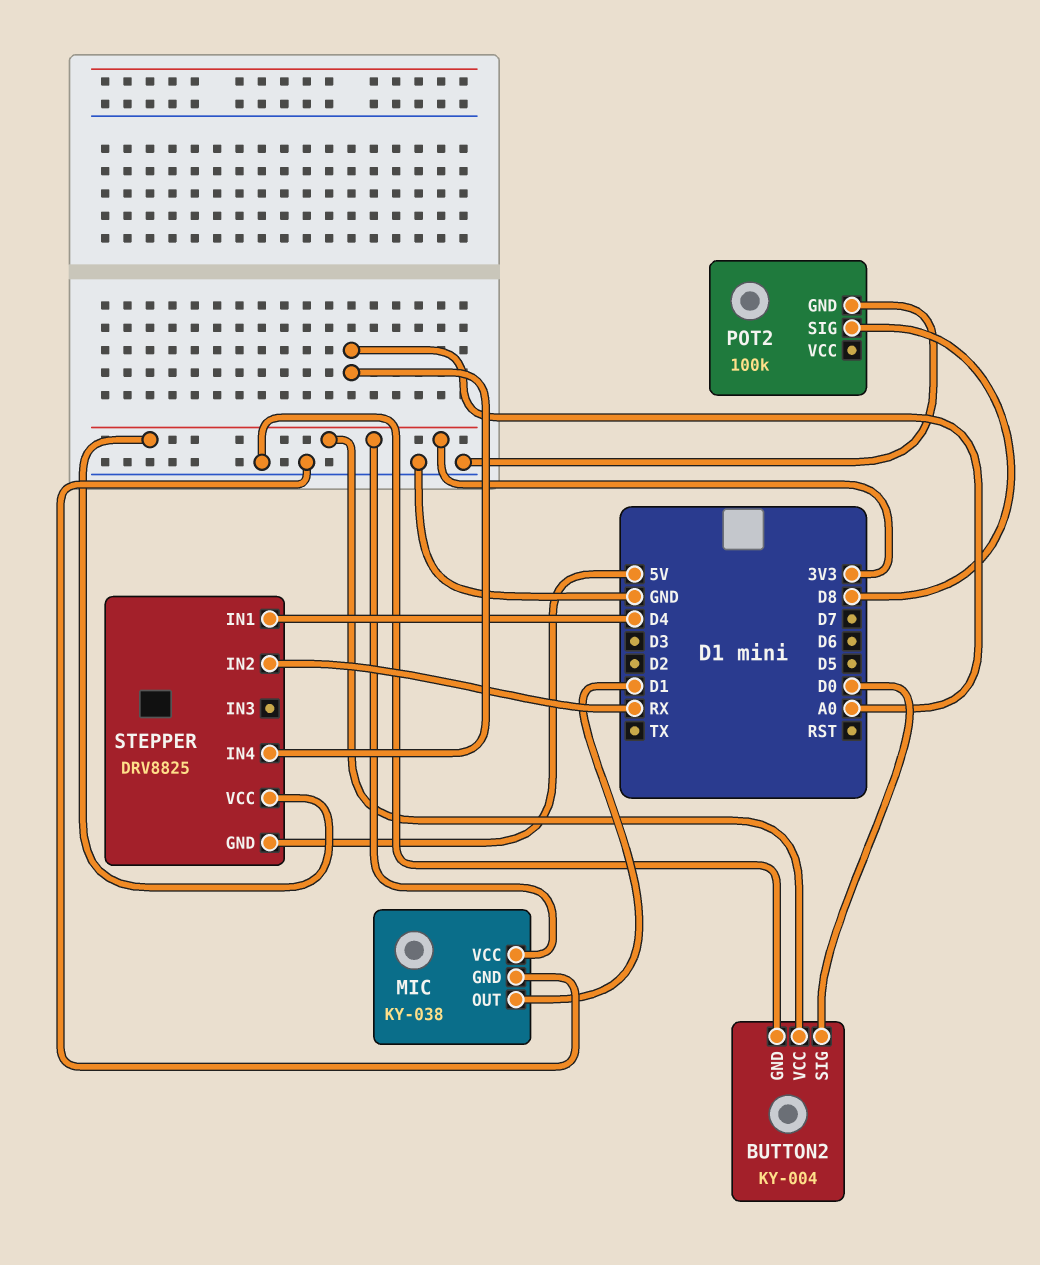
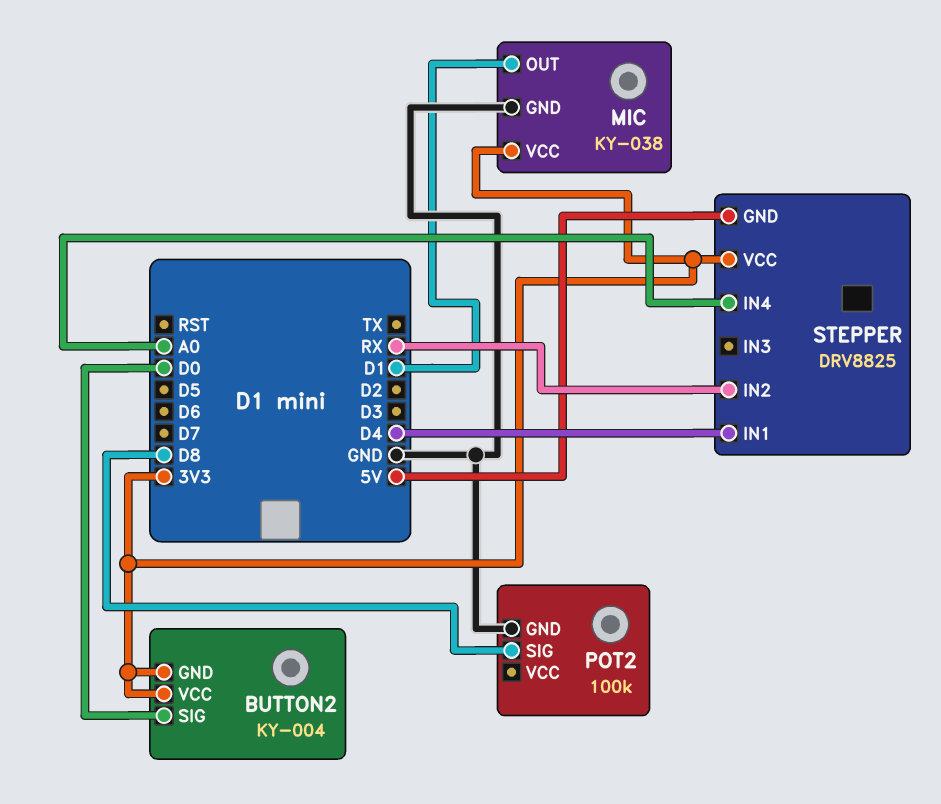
BUTTON2 pin GND: GND -> 3V3

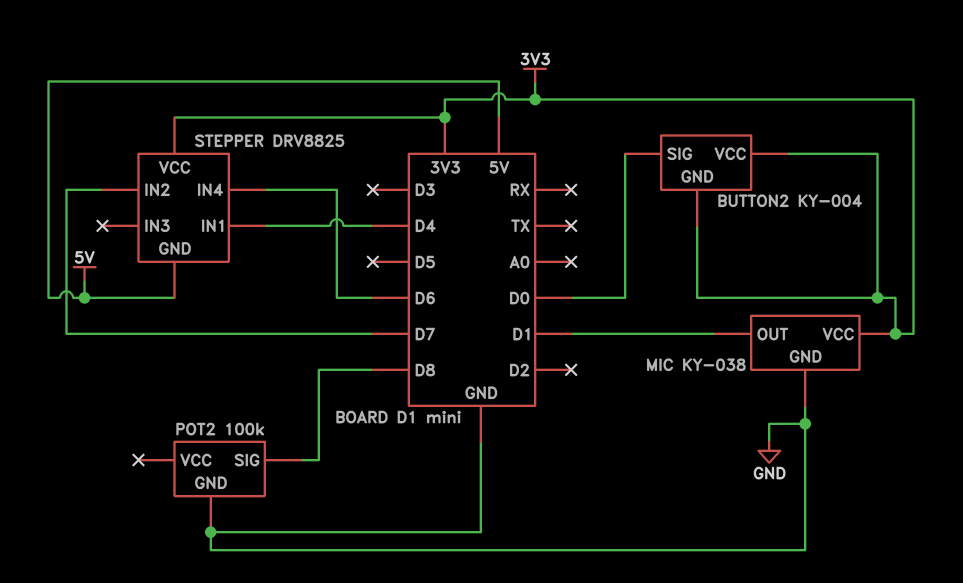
STEPPER pin IN2: RX -> D7
STEPPER pin IN4: A0 -> D6

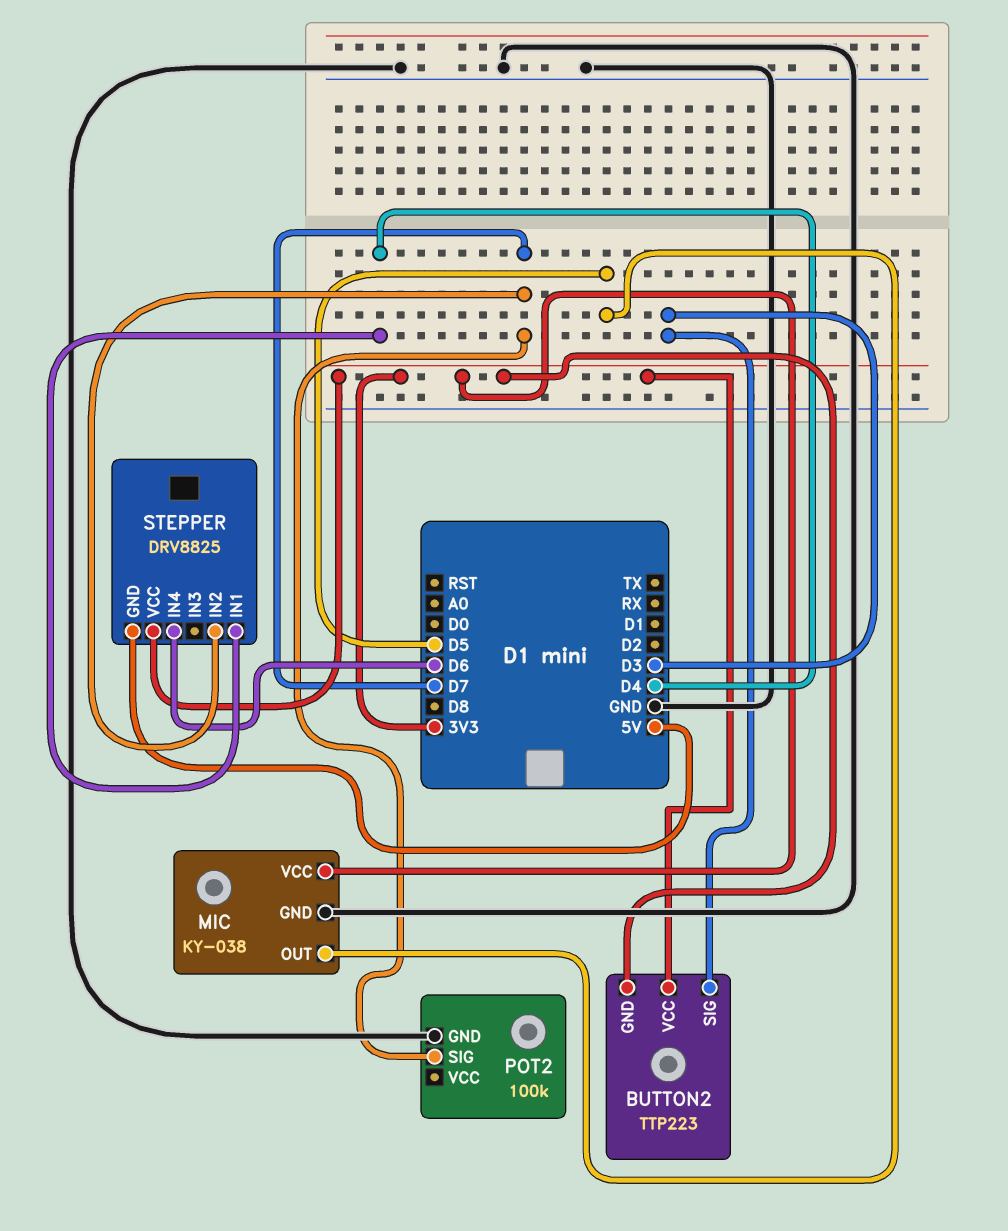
BUTTON2: KY-004 -> TTP223
BUTTON2 pin SIG: D0 -> D3
MIC pin OUT: D1 -> D5
POT2 pin SIG: D8 -> D7

